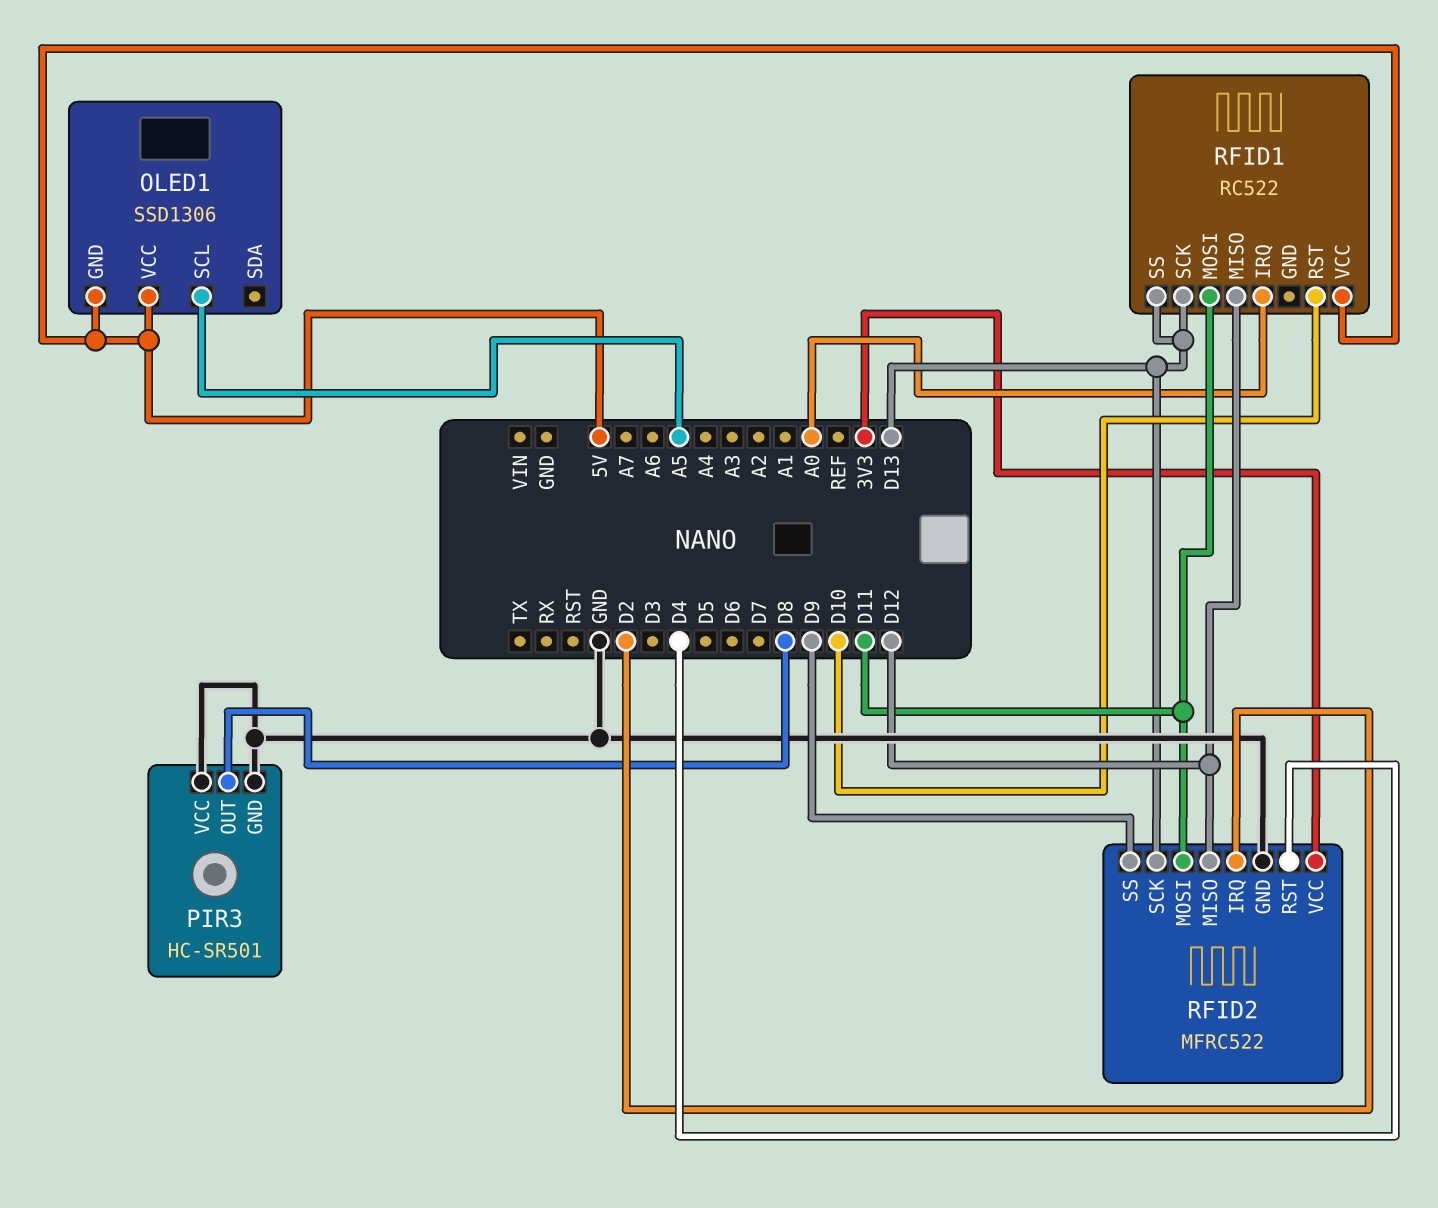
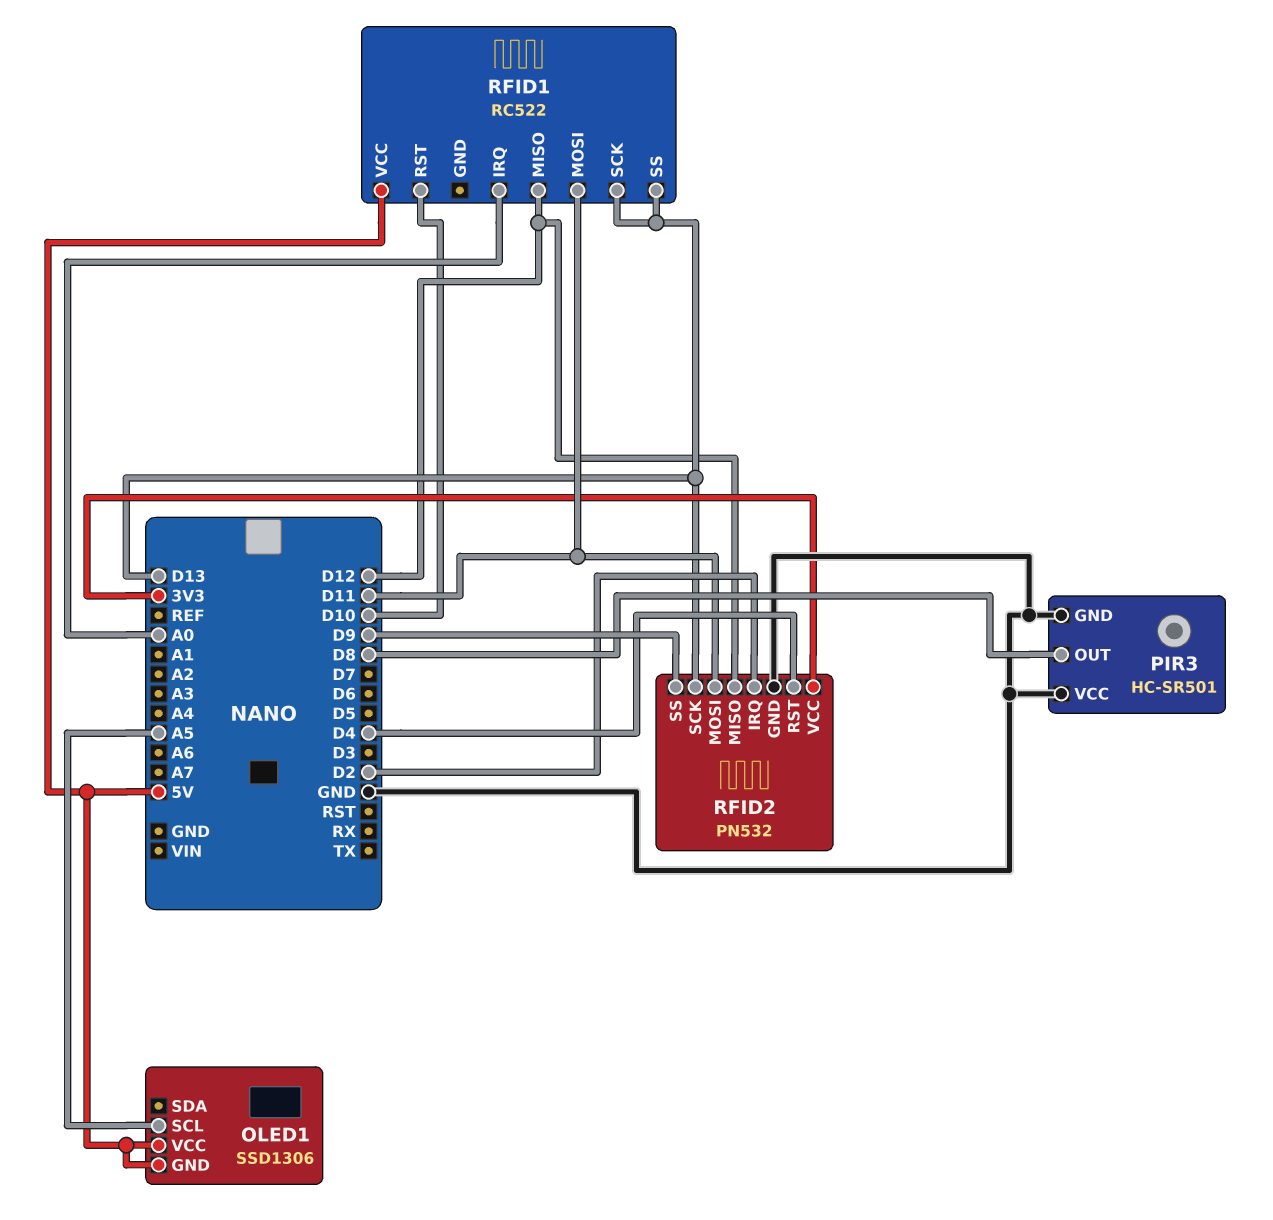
RFID2: MFRC522 -> PN532

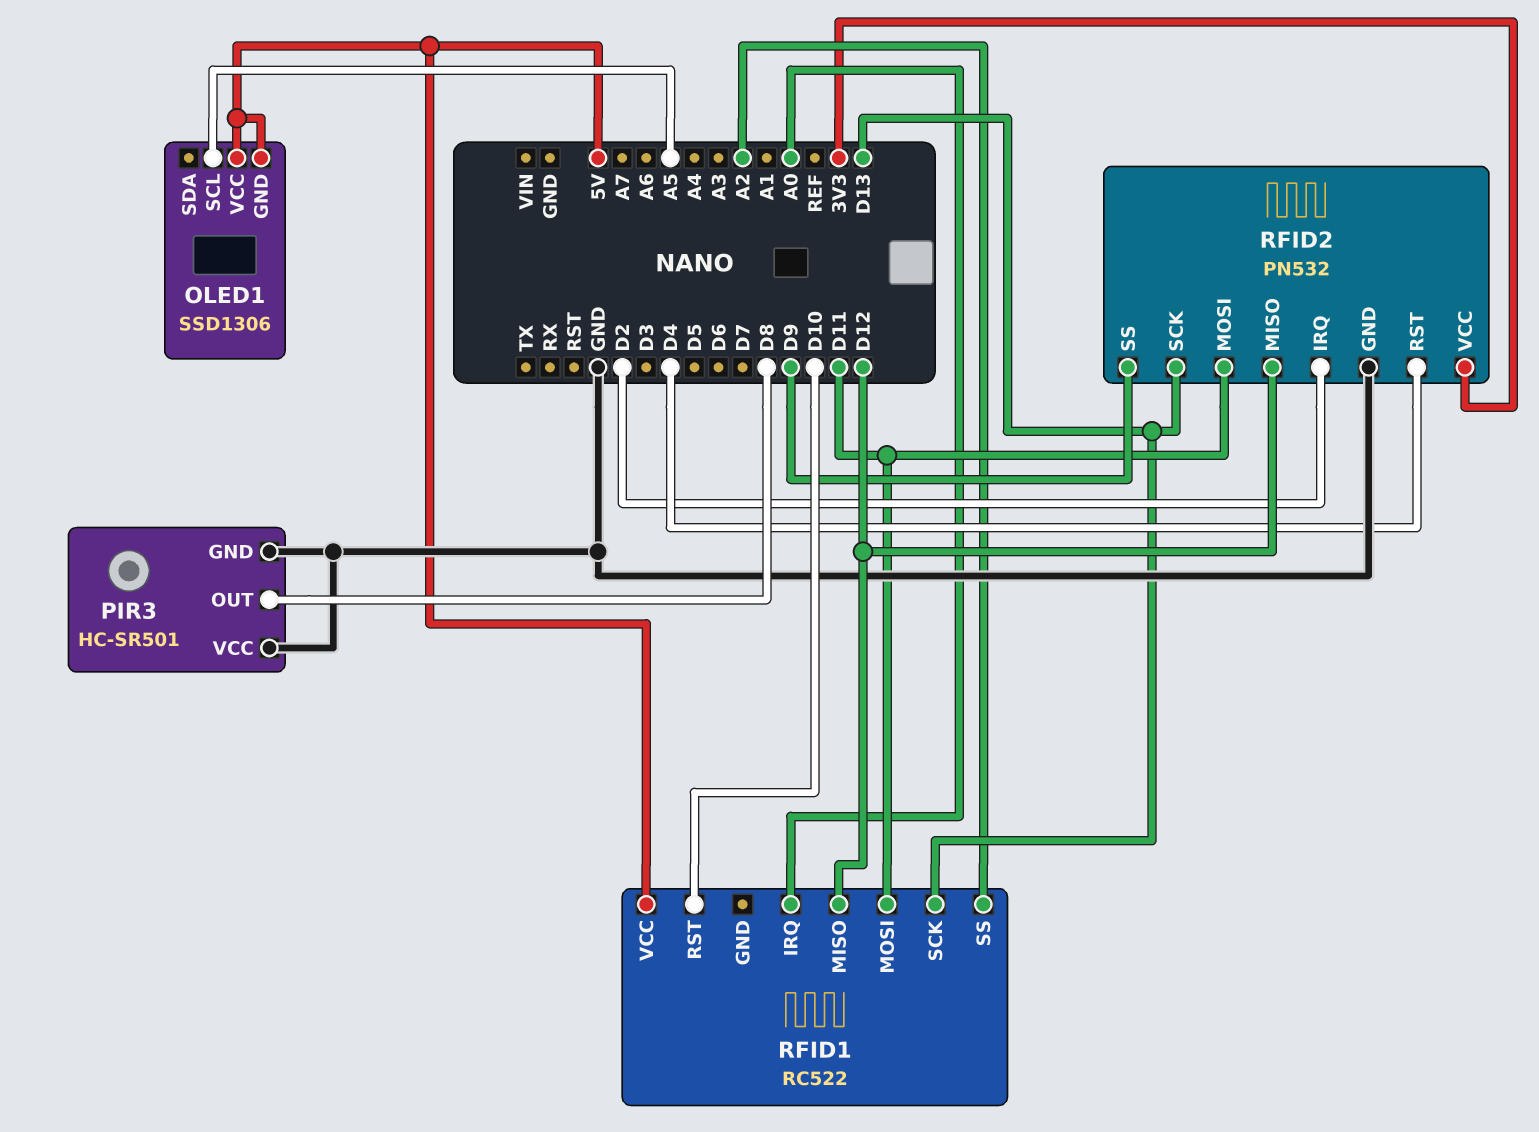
RFID1 pin SS: D13 -> A2

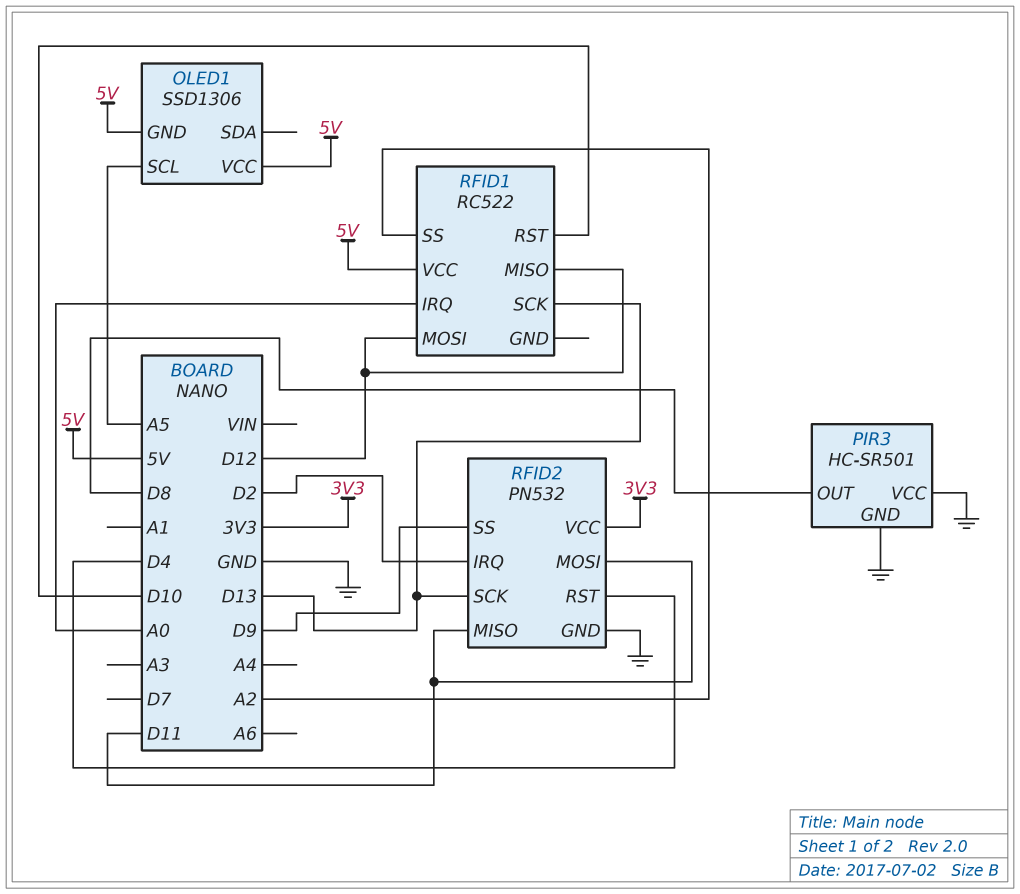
RFID1 pin MOSI: D11 -> D12
RFID2 pin MISO: D12 -> D11

